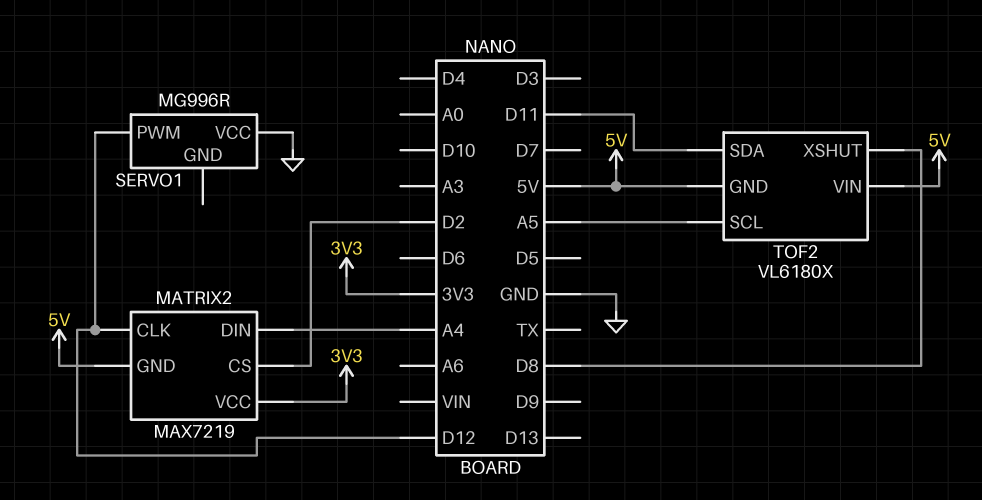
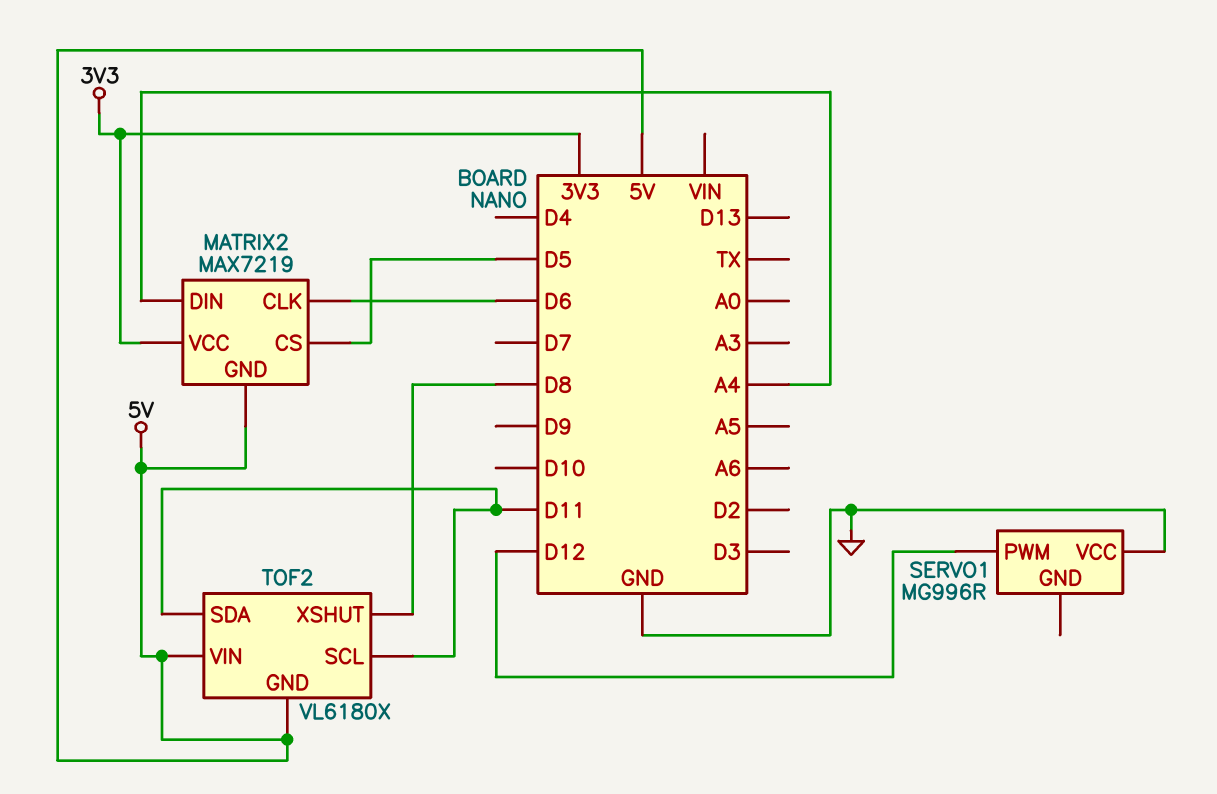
MATRIX2 pin CLK: D12 -> D6
MATRIX2 pin CS: D2 -> D5
TOF2 pin SCL: A5 -> D11

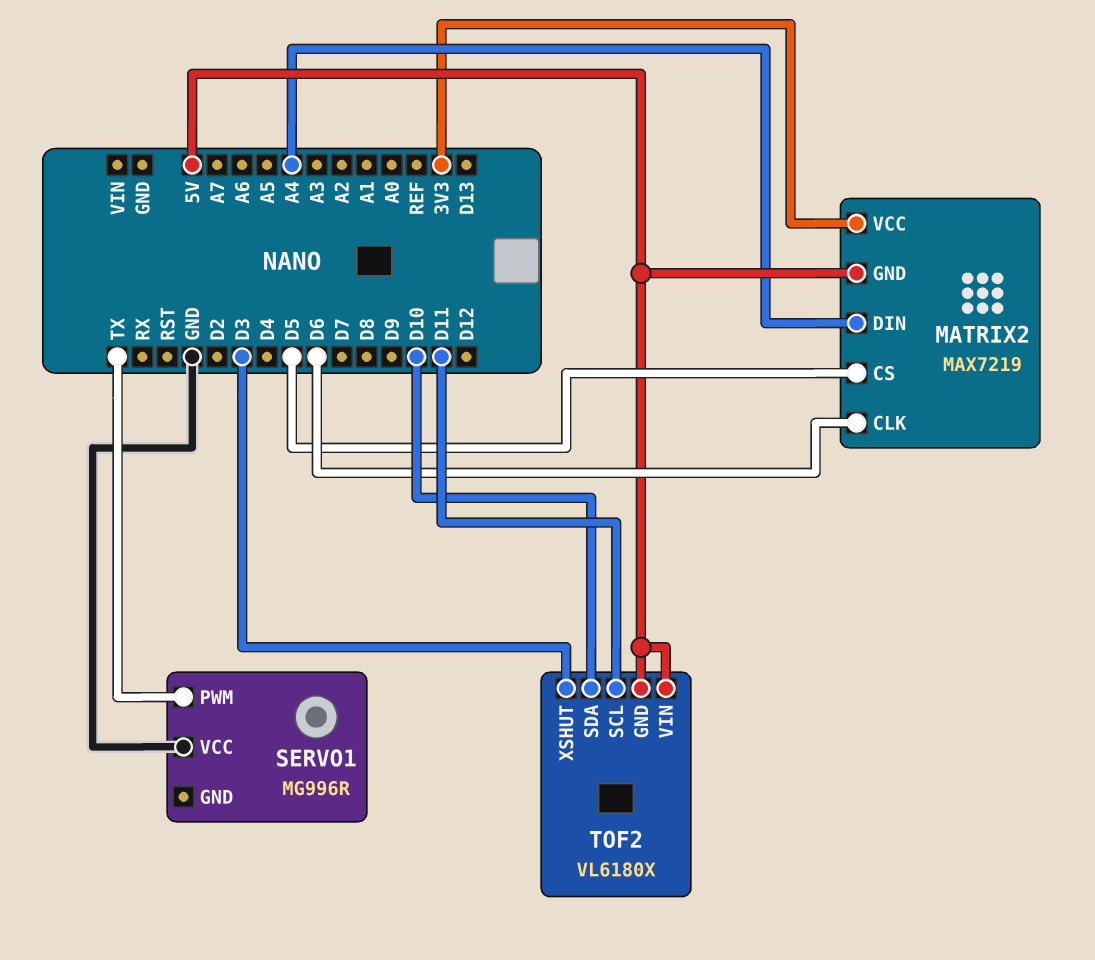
SERVO1 pin PWM: D12 -> TX
TOF2 pin SDA: D11 -> D10
TOF2 pin XSHUT: D8 -> D3

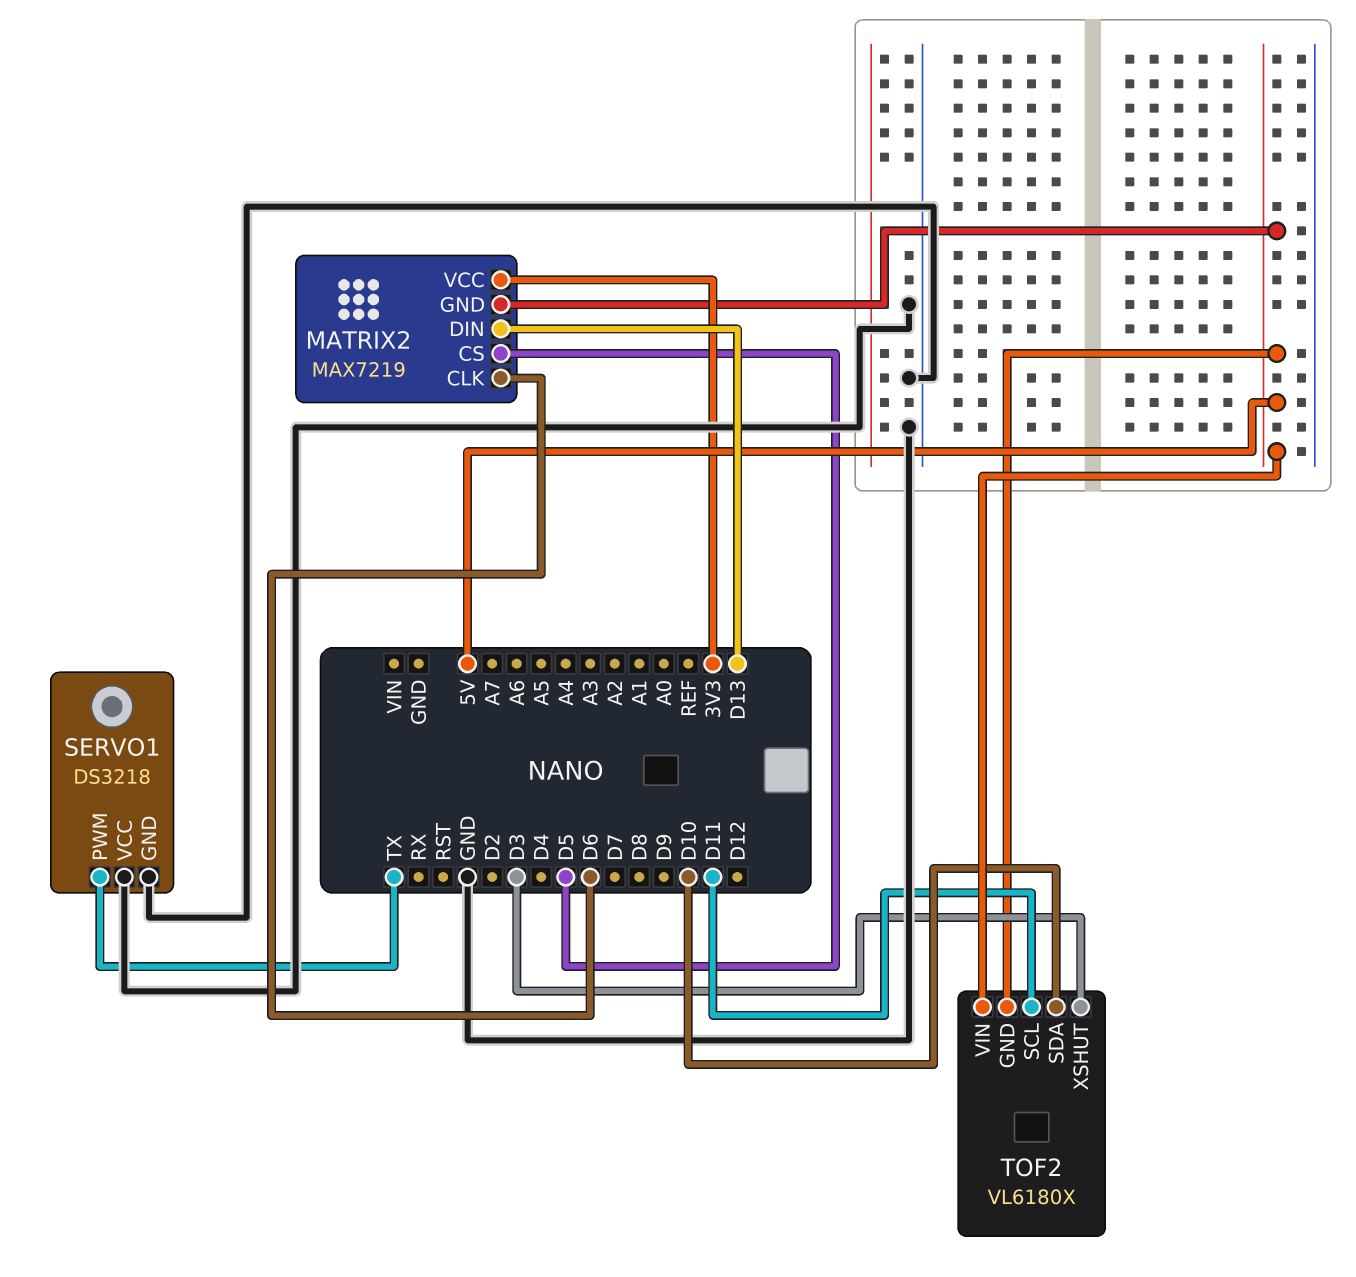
MATRIX2 pin DIN: A4 -> D13
SERVO1: MG996R -> DS3218
SERVO1 pin GND: none -> GND

